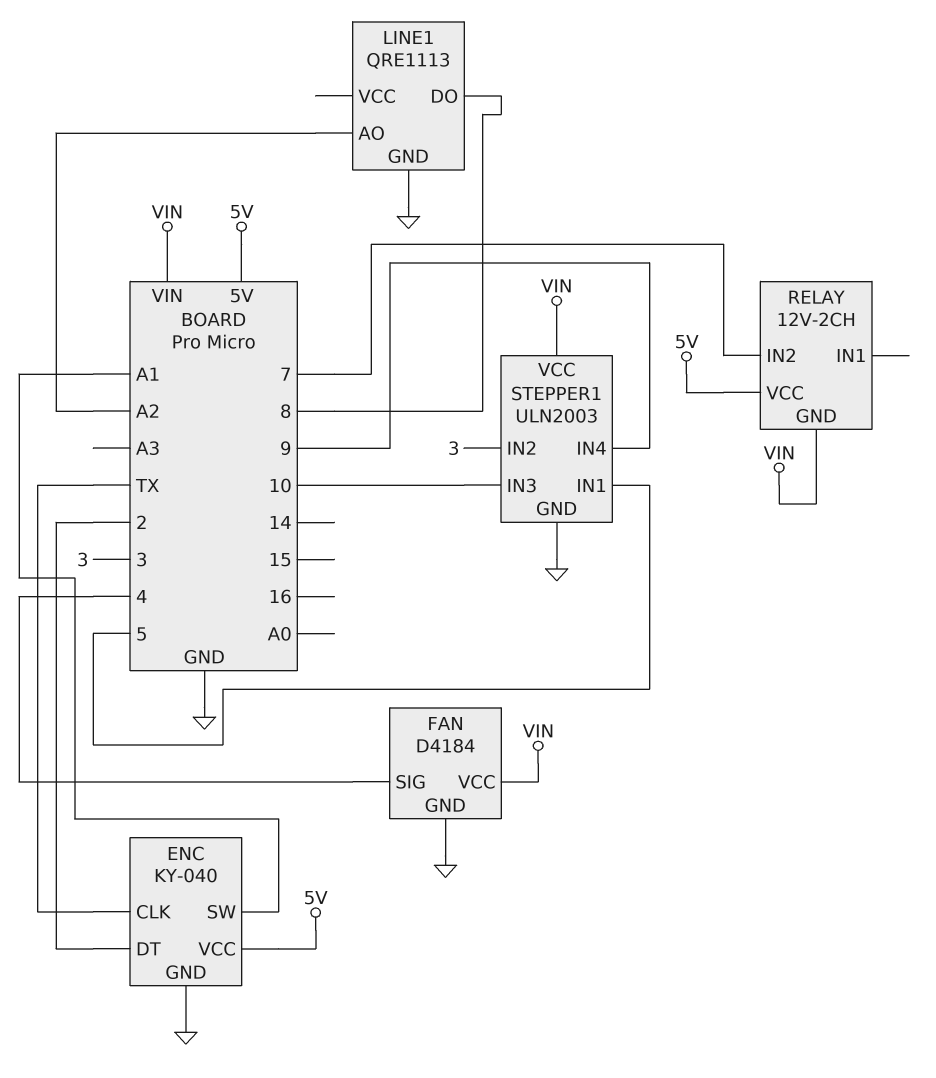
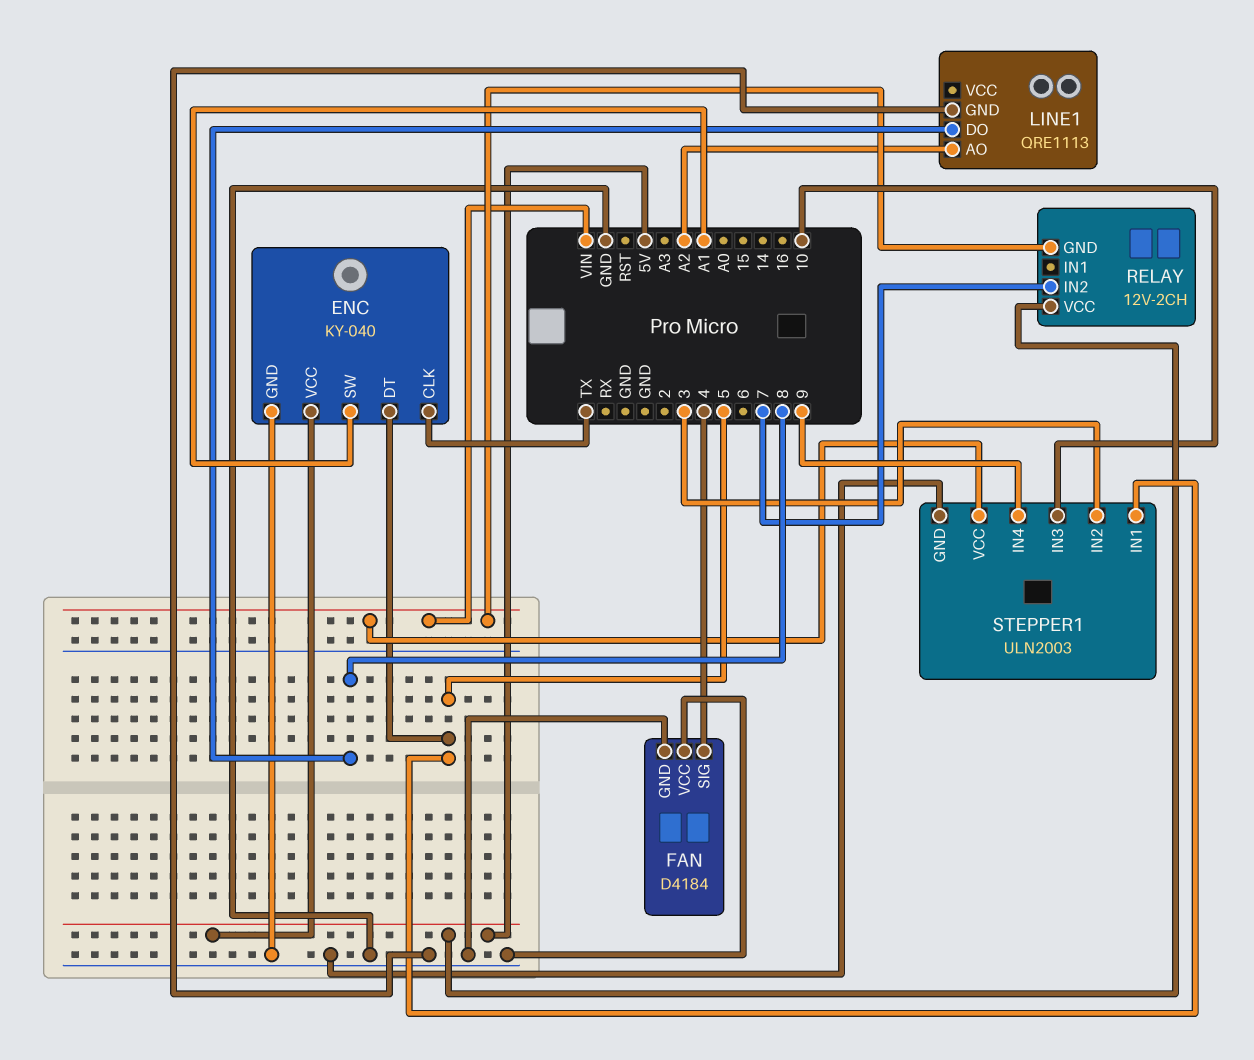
ENC pin DT: 2 -> 5
FAN pin VCC: VIN -> GND

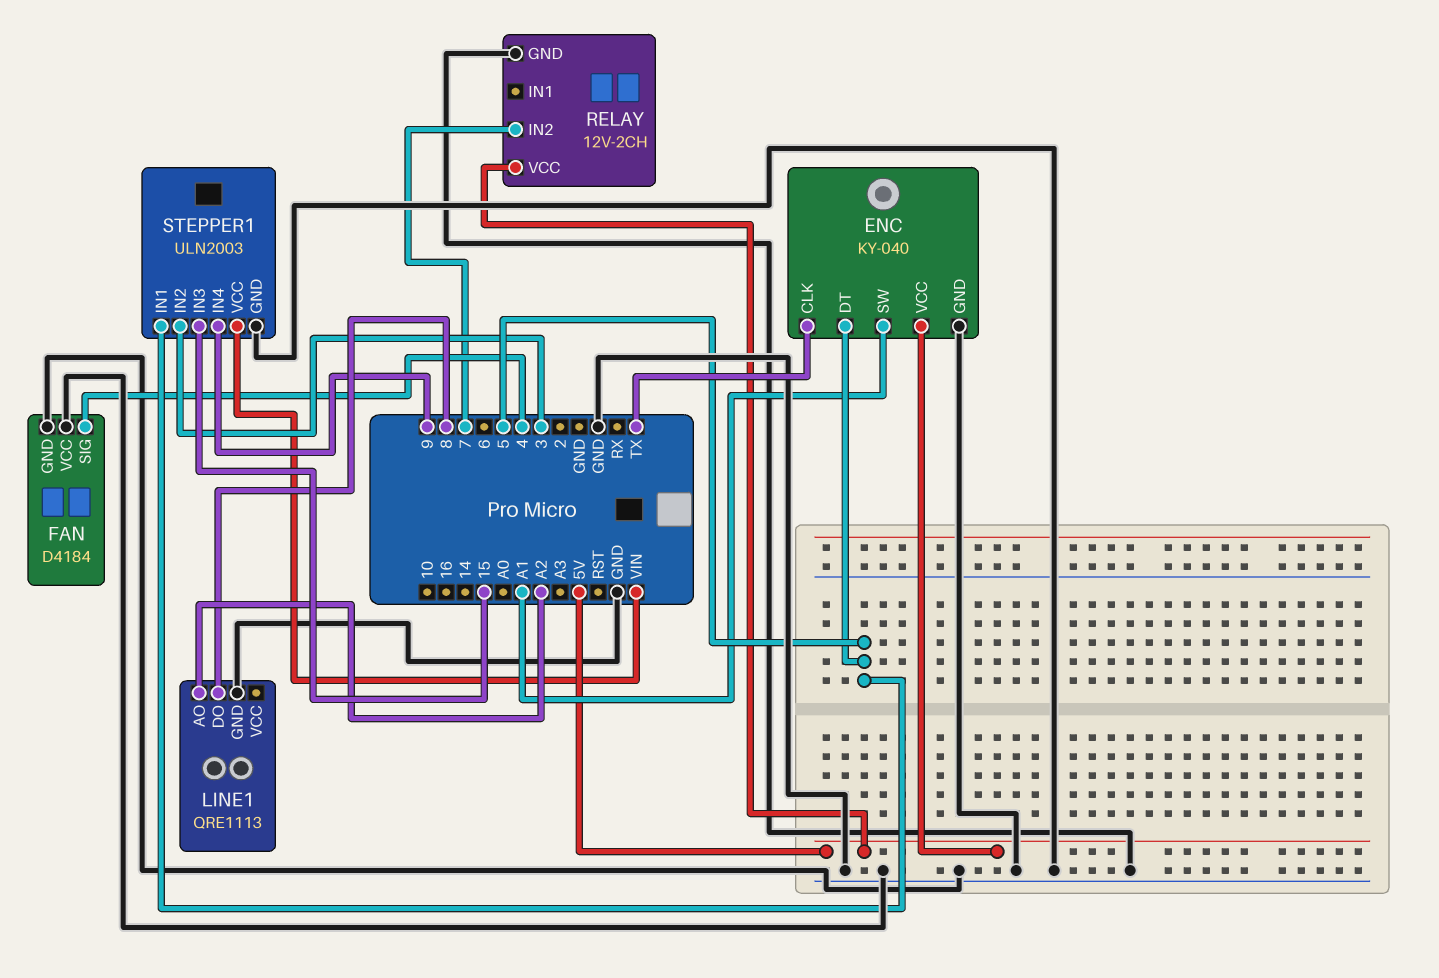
RELAY pin GND: VIN -> GND
STEPPER1 pin IN3: 10 -> 15

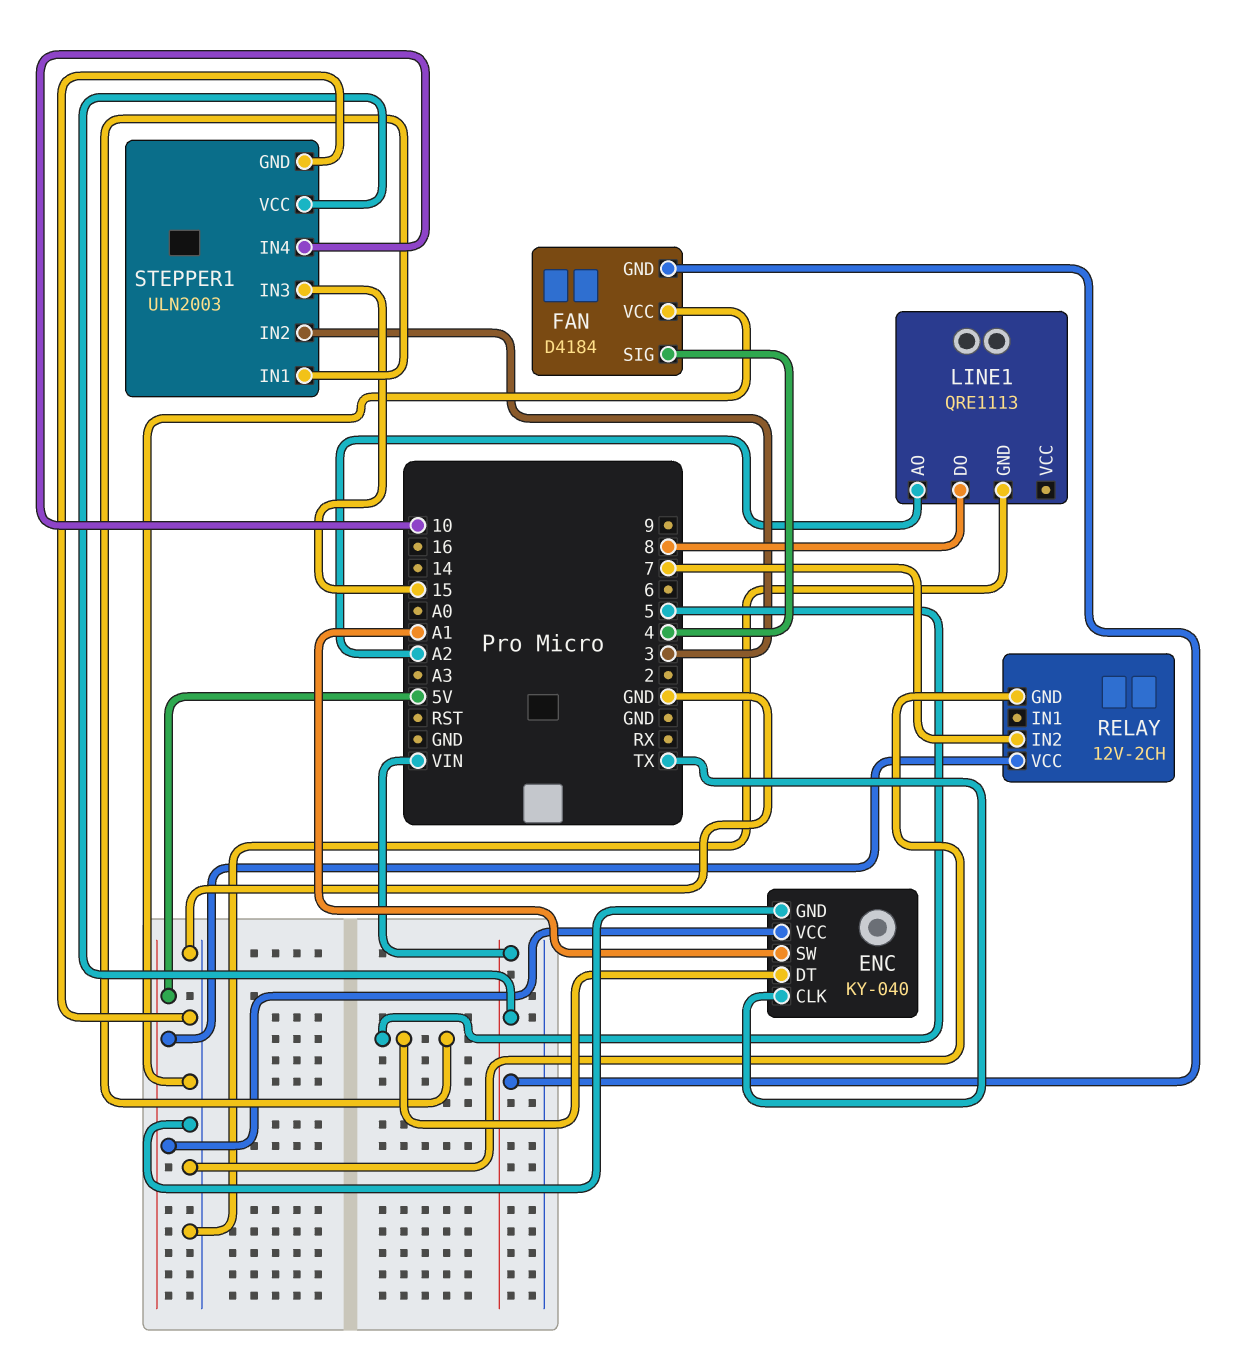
FAN pin GND: GND -> VIN
STEPPER1 pin IN4: 9 -> 10

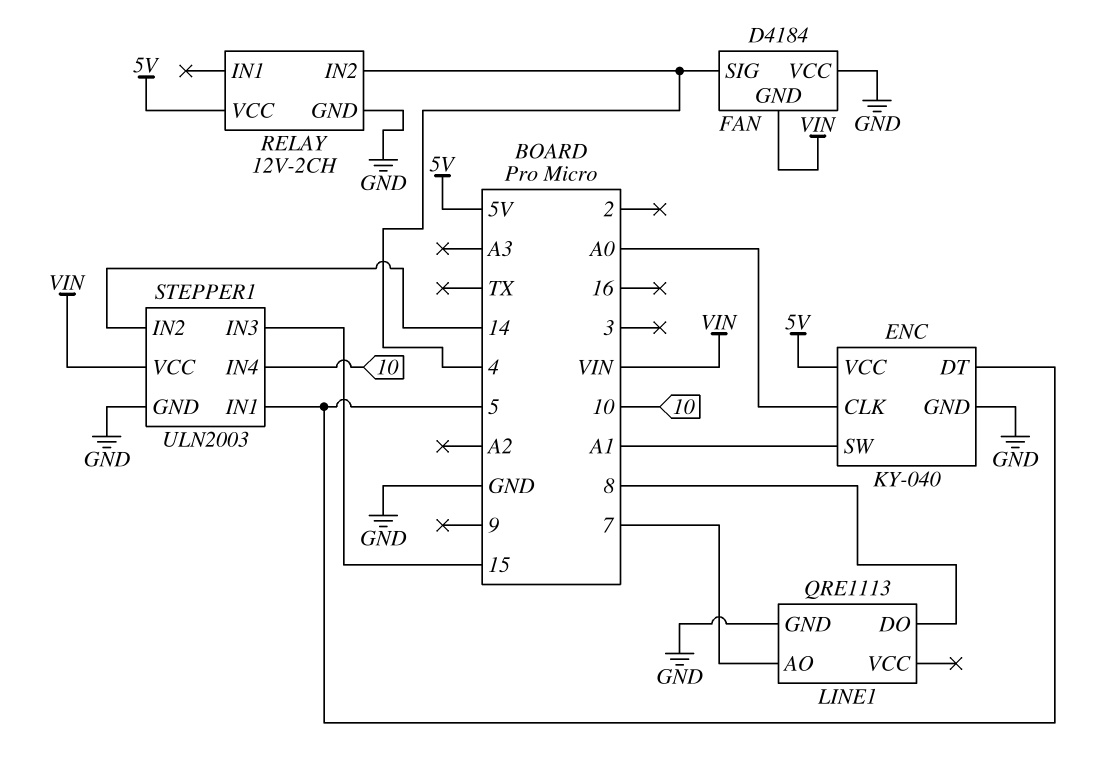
ENC pin CLK: TX -> A0
LINE1 pin AO: A2 -> 7
RELAY pin IN2: 7 -> 4
STEPPER1 pin IN2: 3 -> 14

